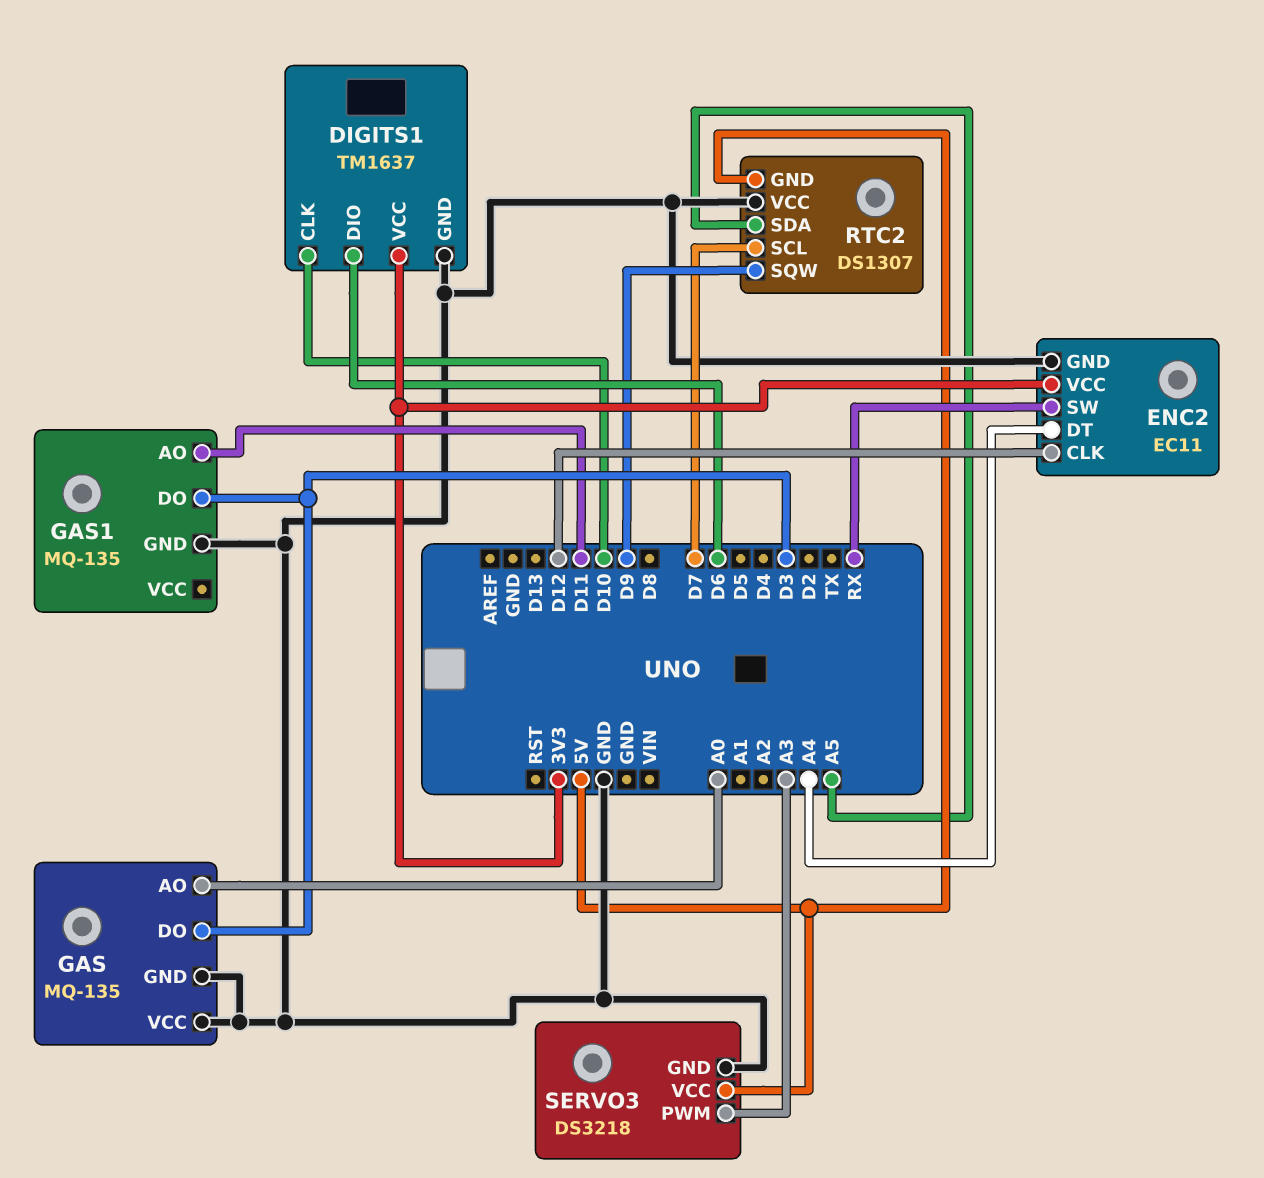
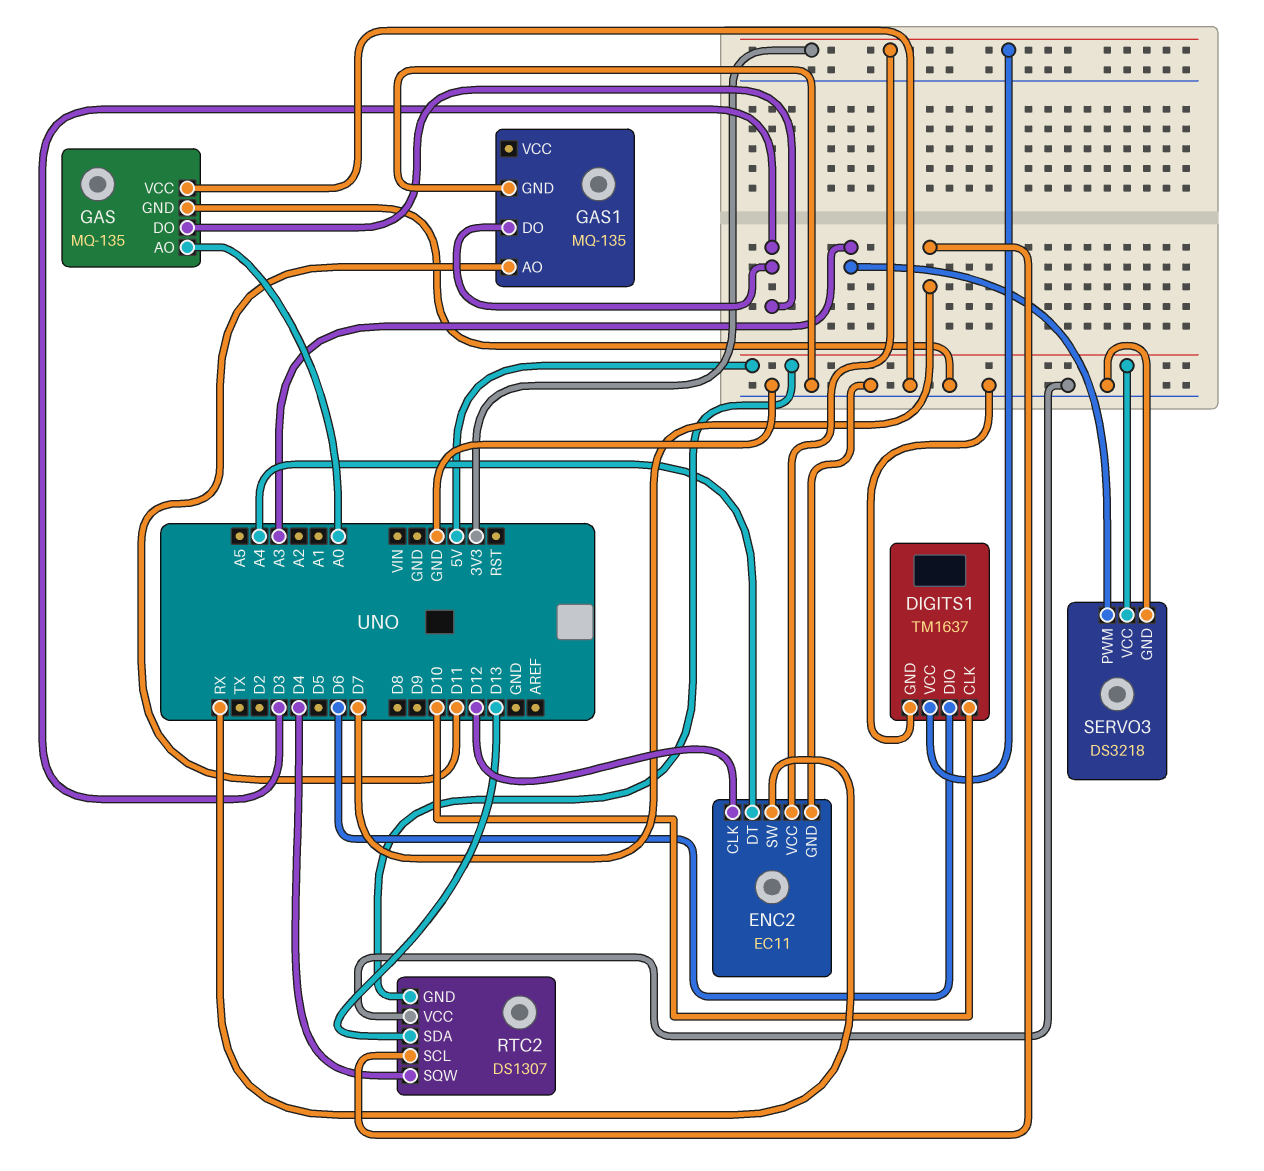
RTC2 pin SDA: A5 -> D13
RTC2 pin SQW: D9 -> D4

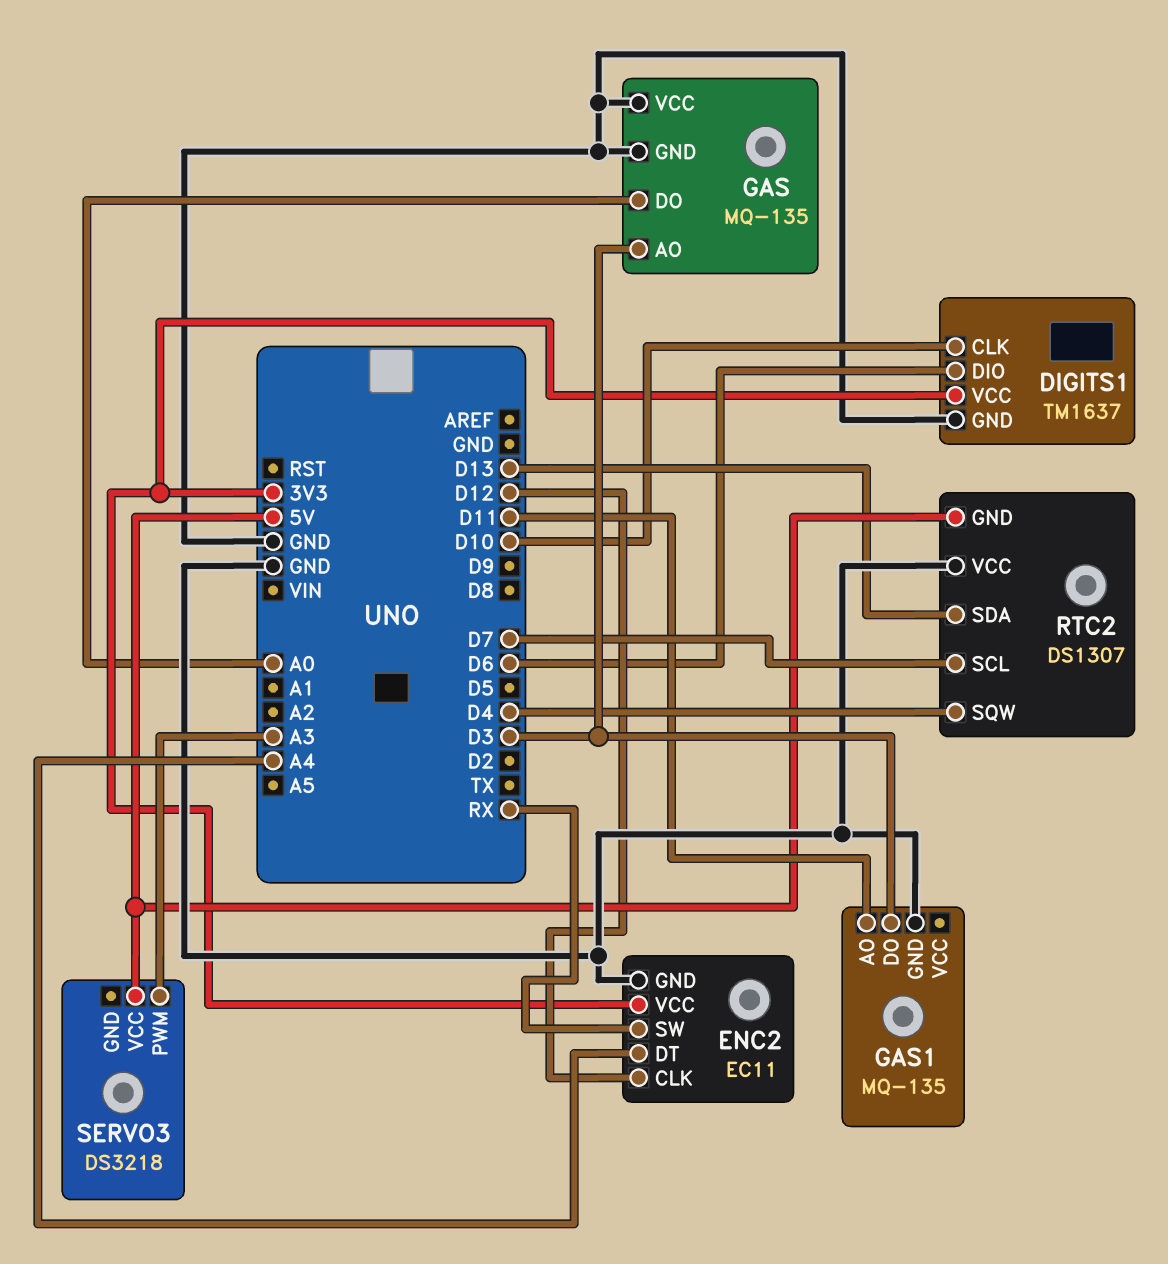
GAS pin AO: A0 -> D3
GAS pin DO: D3 -> A0
SERVO3 pin GND: GND -> none

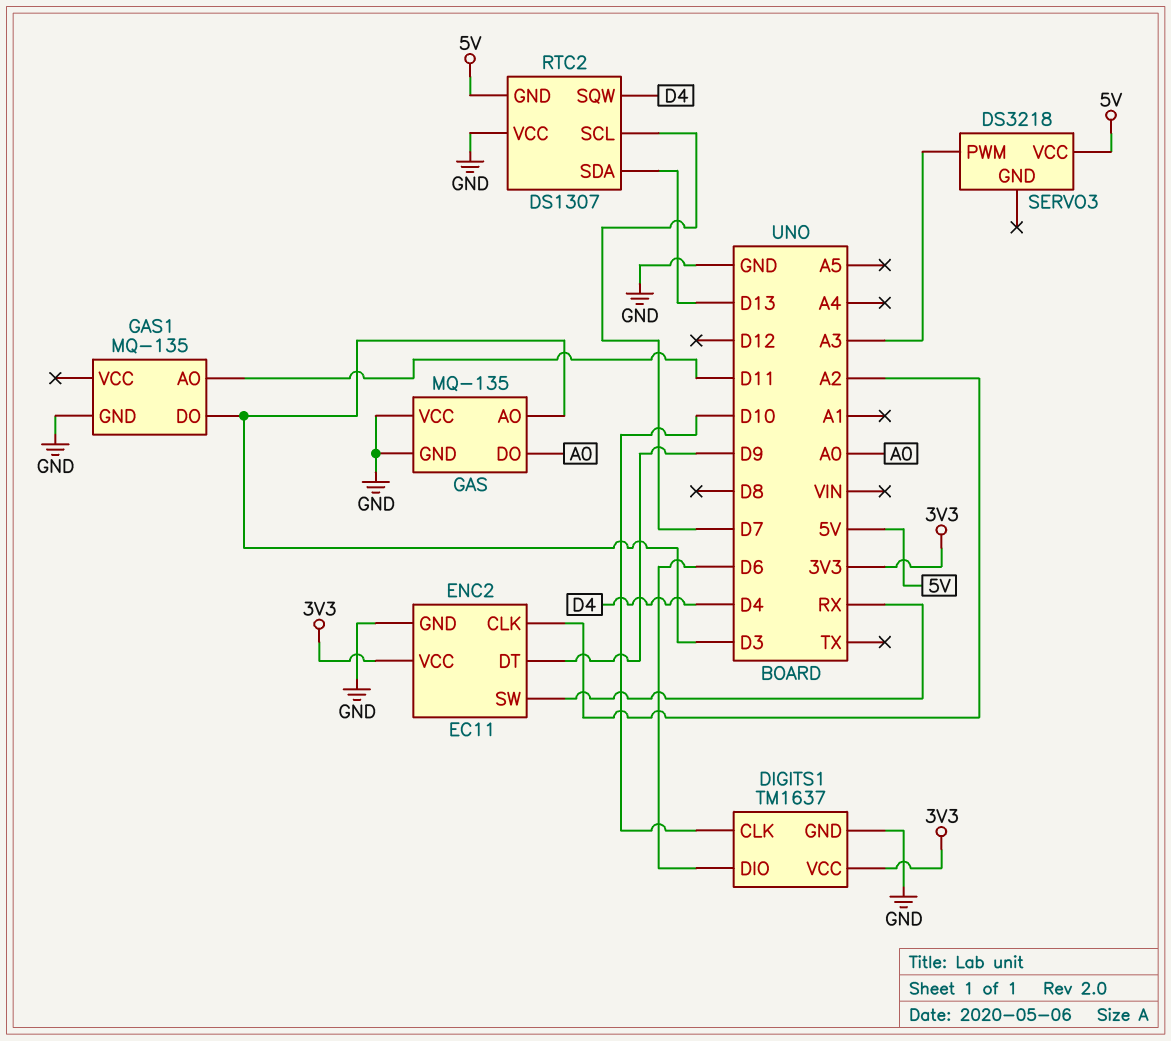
ENC2 pin CLK: D12 -> A2
ENC2 pin DT: A4 -> D9

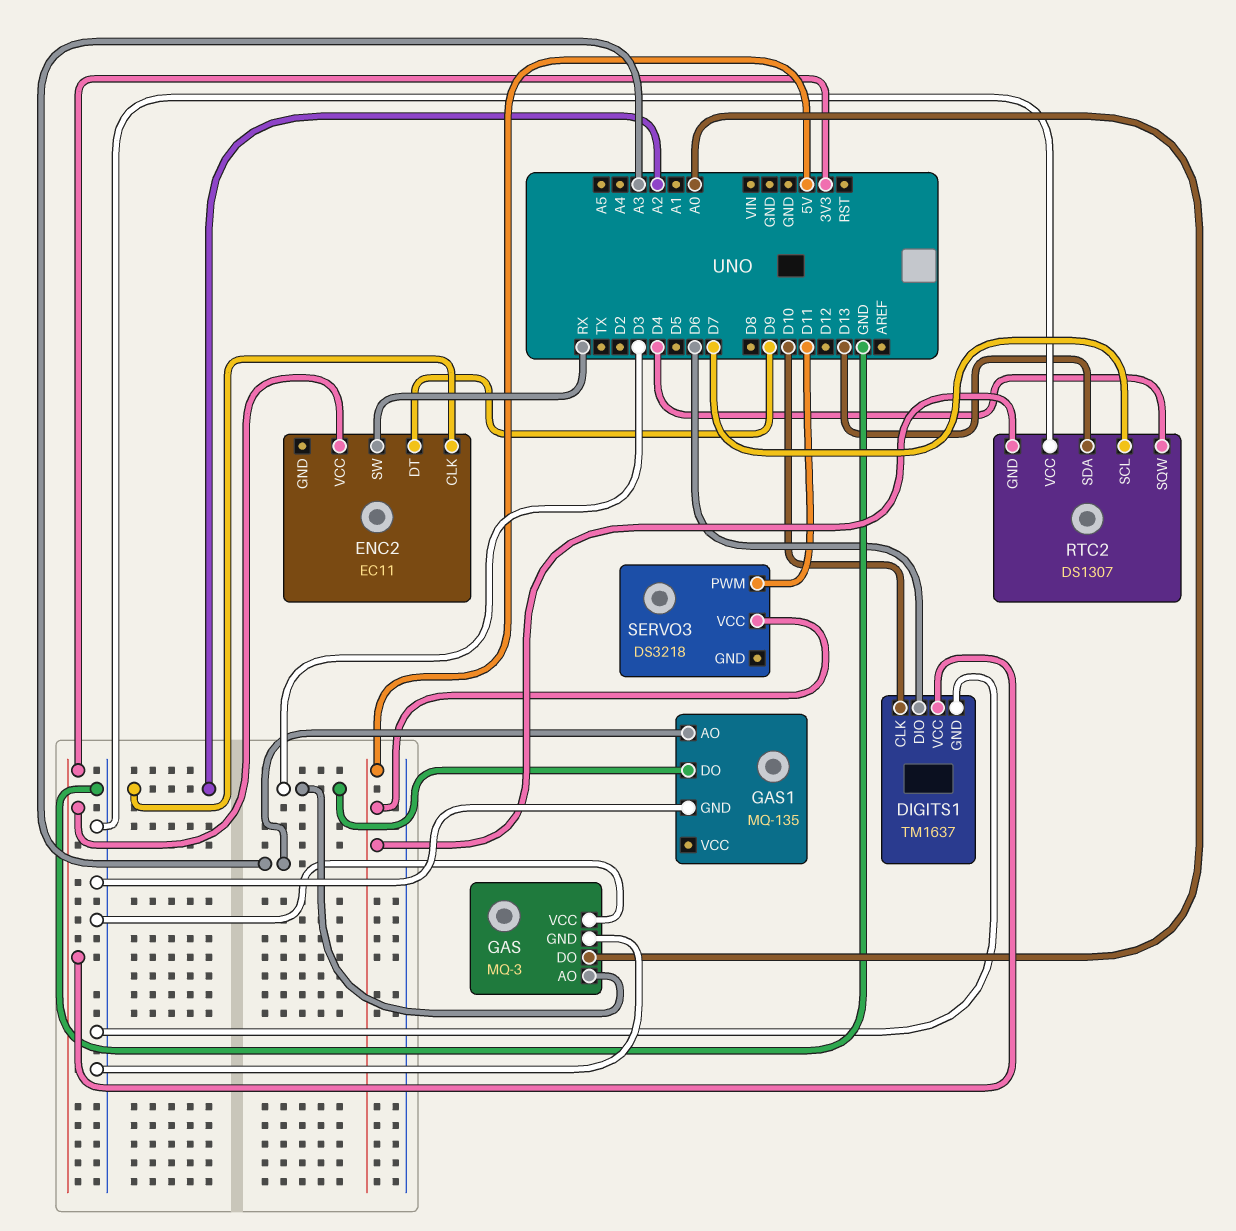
ENC2 pin GND: GND -> none
GAS: MQ-135 -> MQ-3
GAS1 pin AO: D11 -> A3
SERVO3 pin PWM: A3 -> D11

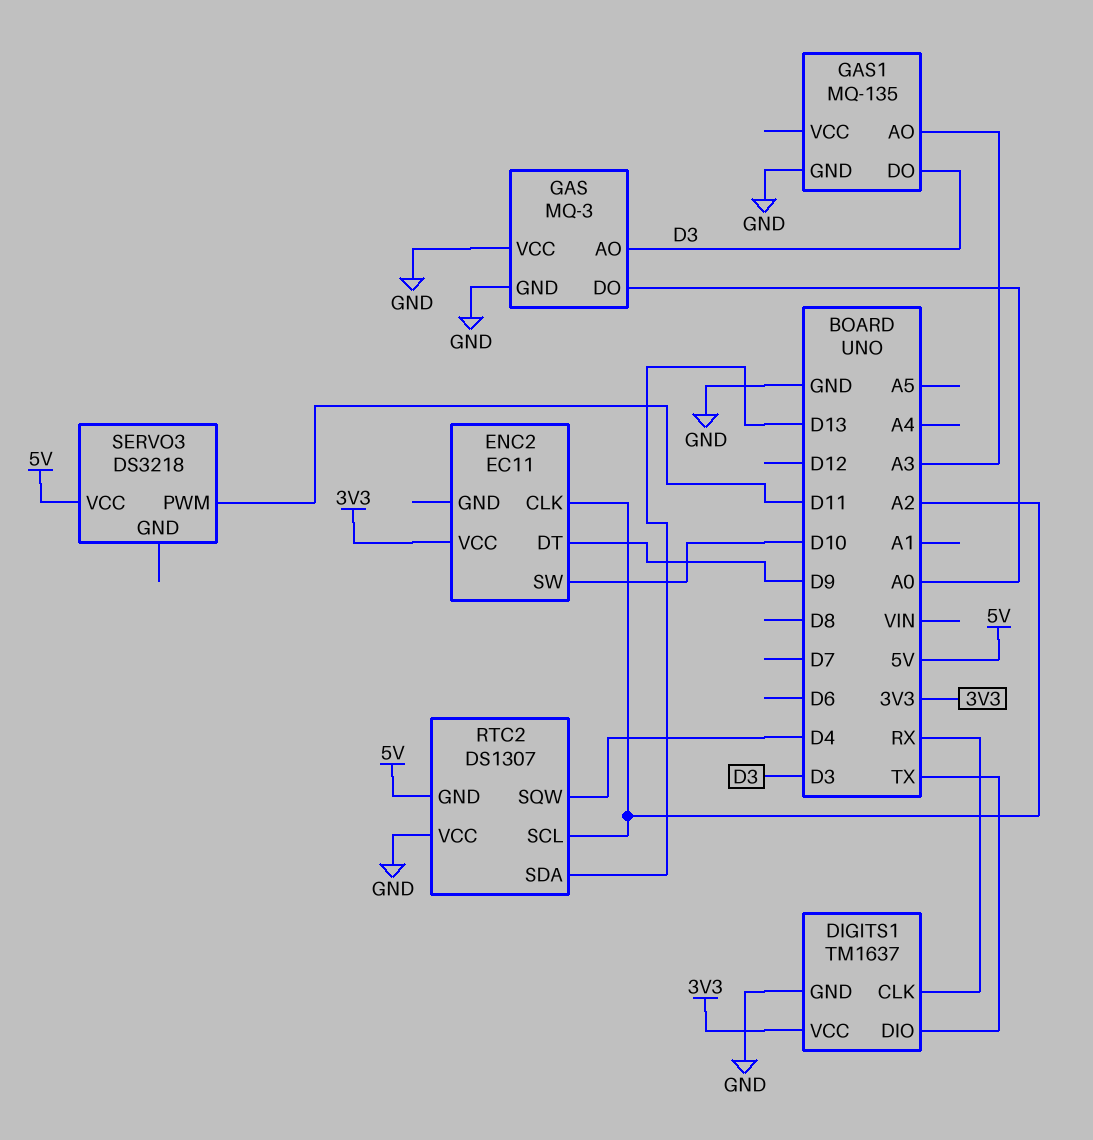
DIGITS1 pin CLK: D10 -> RX
DIGITS1 pin DIO: D6 -> TX
ENC2 pin SW: RX -> D10
RTC2 pin SCL: D7 -> A2

